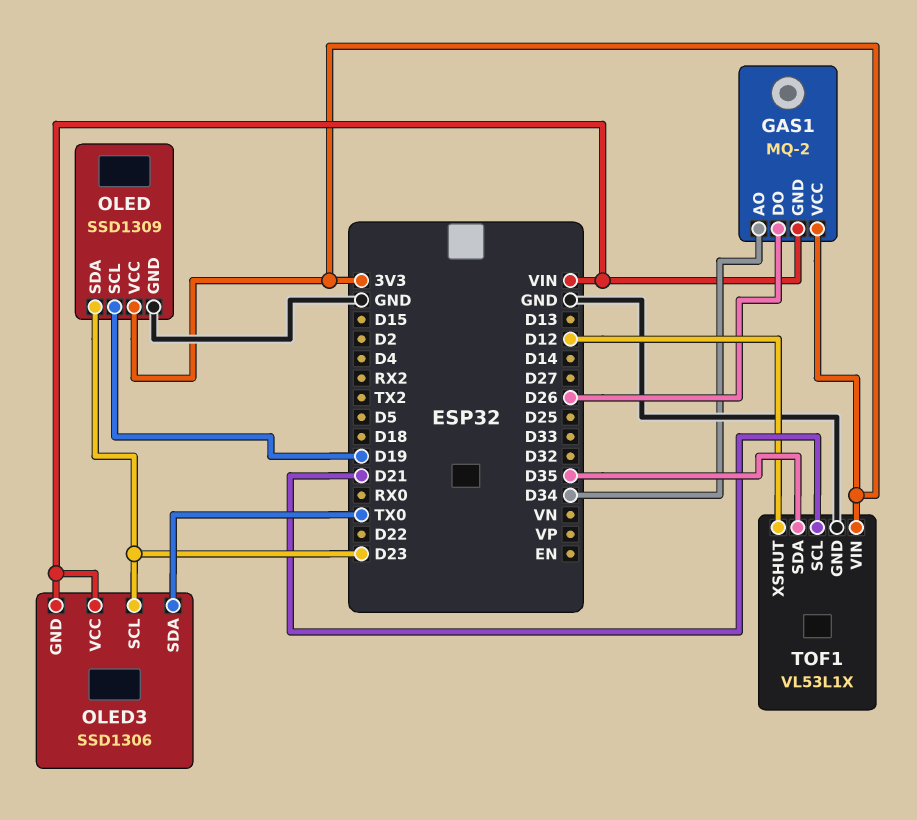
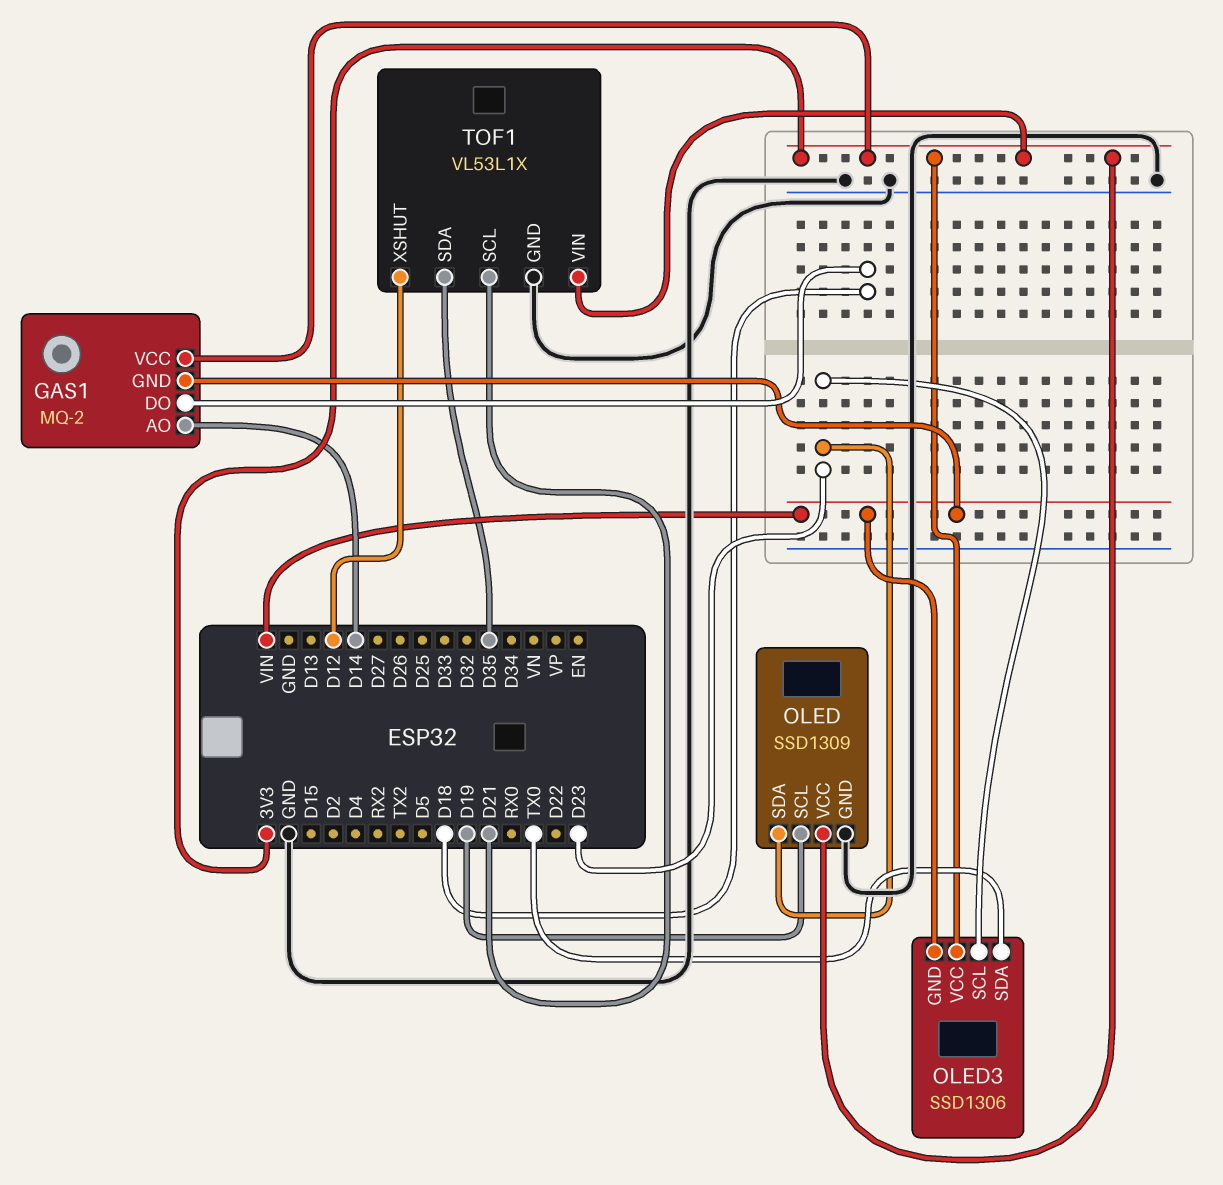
GAS1 pin AO: D34 -> D14
GAS1 pin DO: D26 -> D18
OLED3 pin VCC: VIN -> 3V3

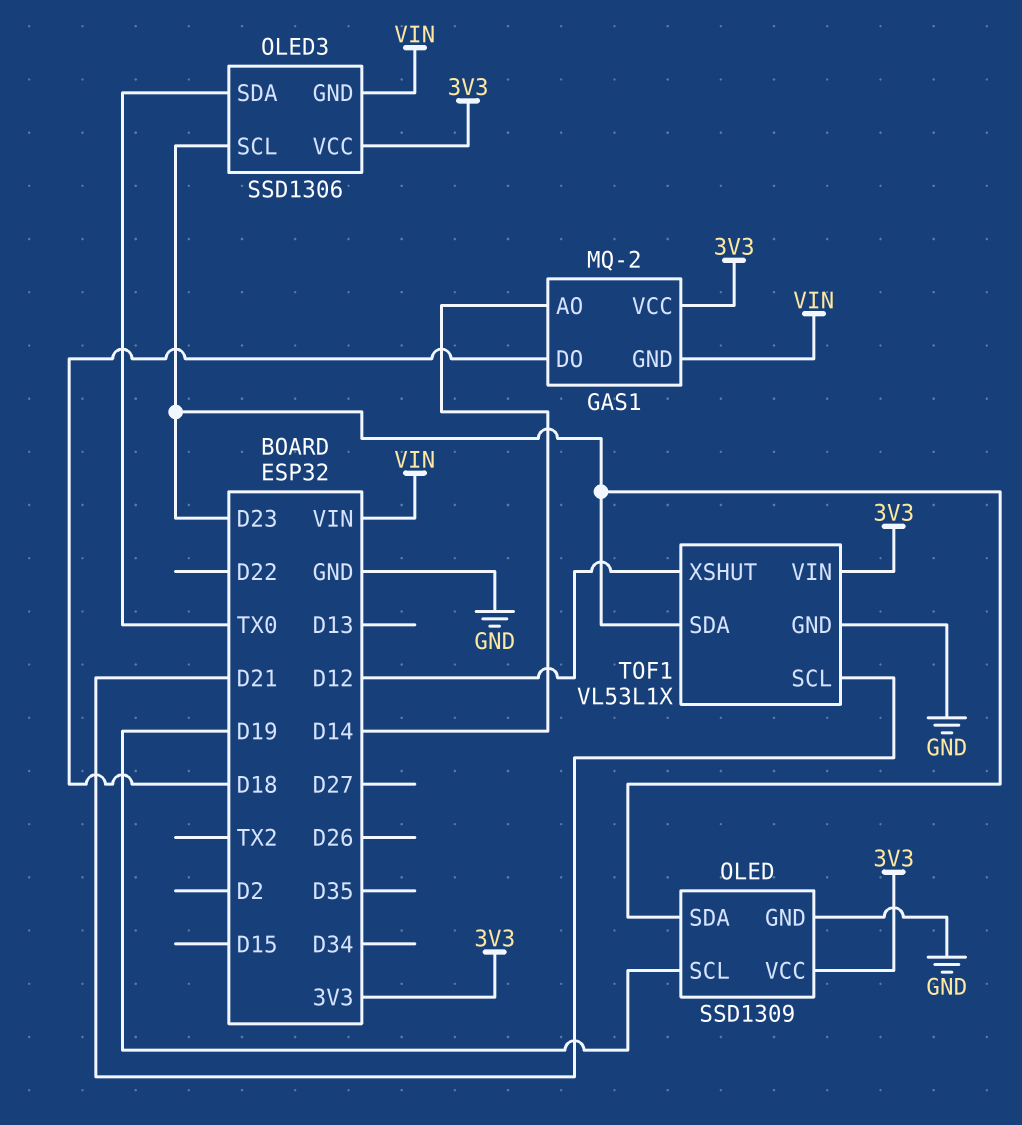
TOF1 pin SDA: D35 -> D23

